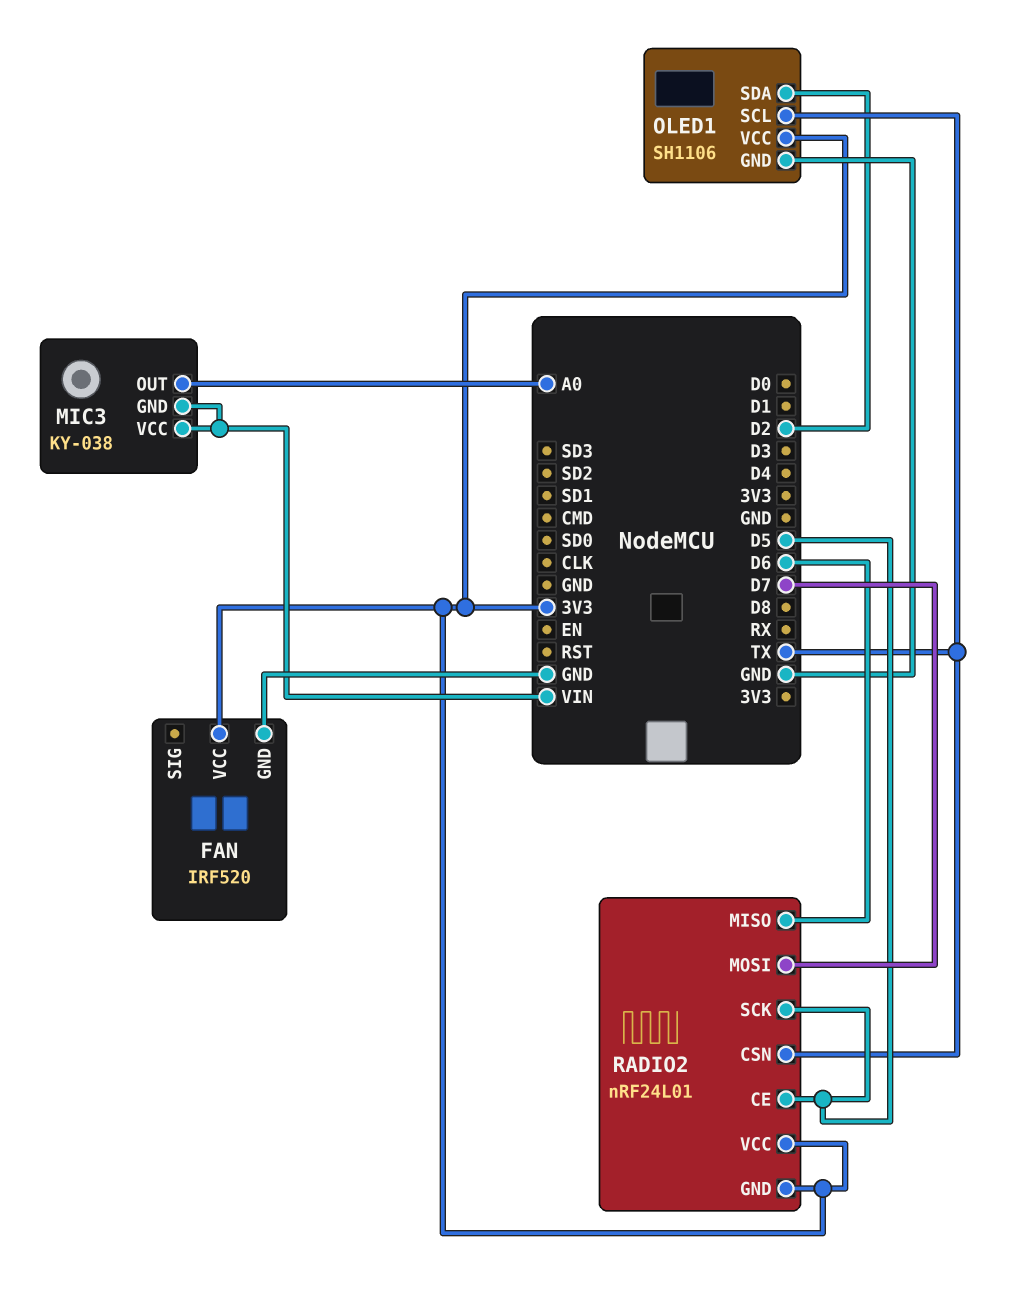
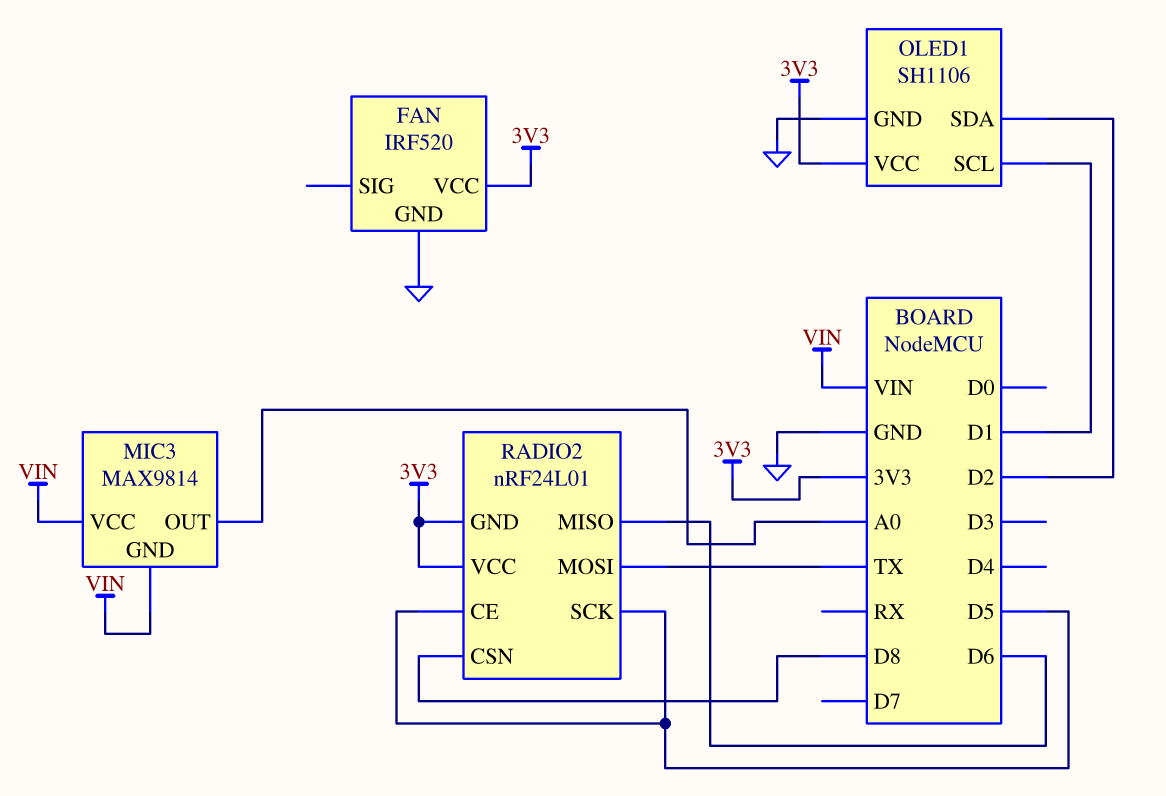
MIC3: KY-038 -> MAX9814
OLED1 pin SCL: TX -> D1
RADIO2 pin CSN: TX -> D8
RADIO2 pin MOSI: D7 -> TX

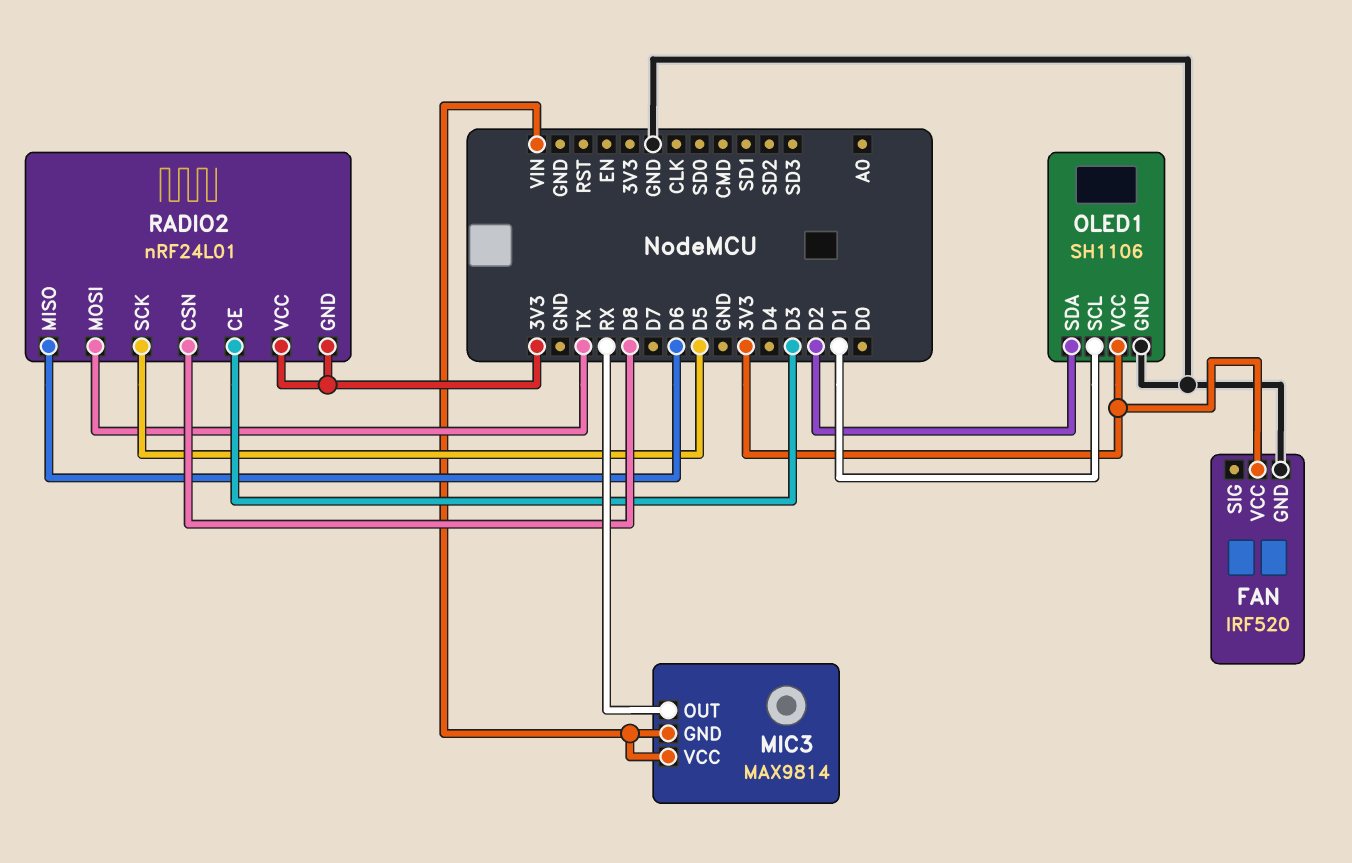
MIC3 pin OUT: A0 -> RX
RADIO2 pin CE: D5 -> D3

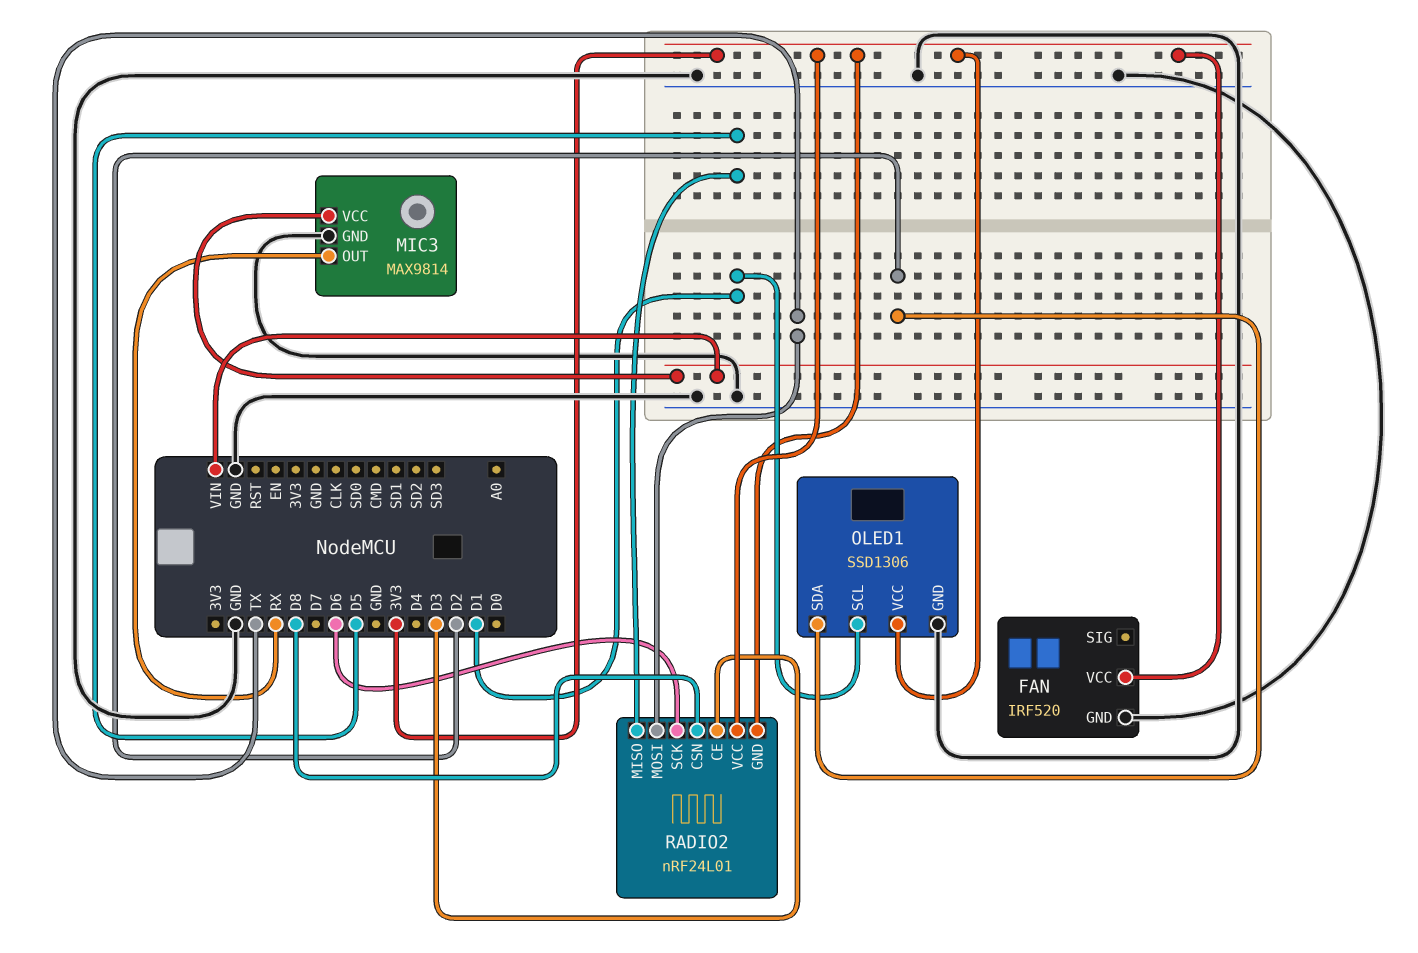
MIC3 pin GND: VIN -> GND
OLED1: SH1106 -> SSD1306
RADIO2 pin MISO: D6 -> D5
RADIO2 pin SCK: D5 -> D6

